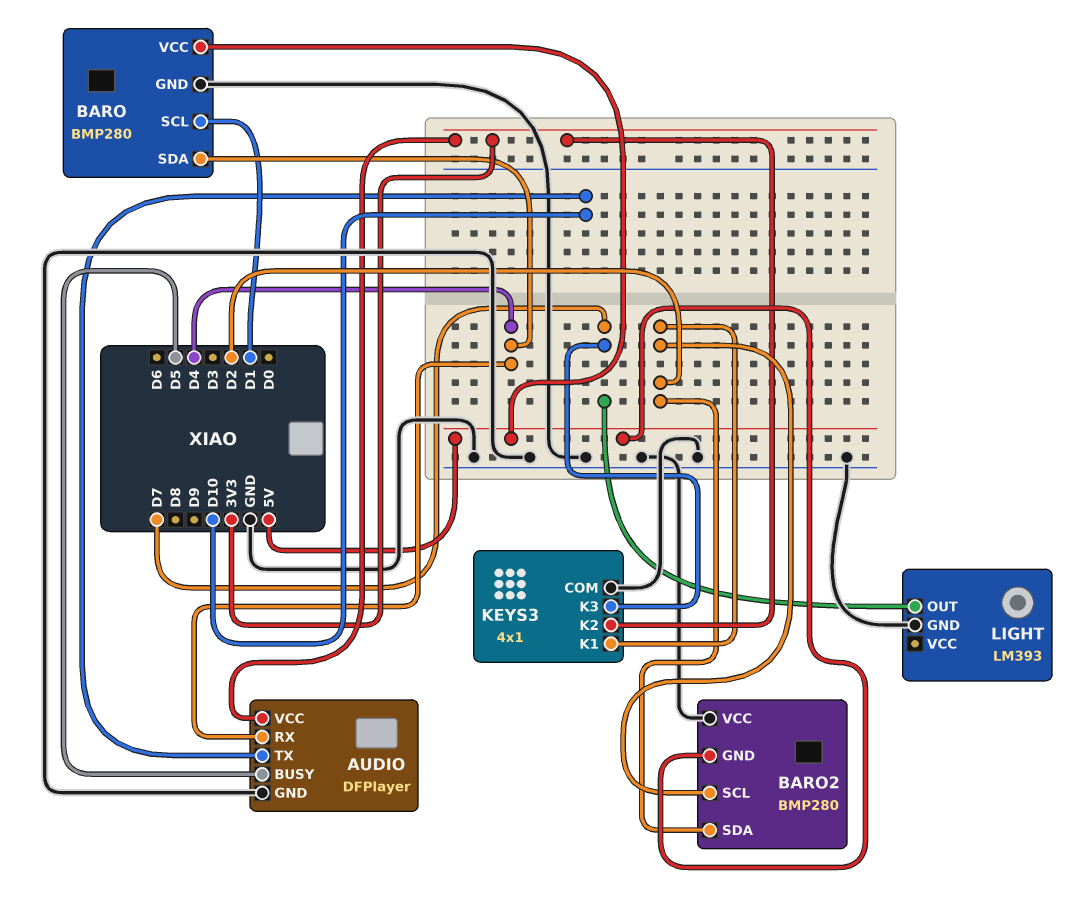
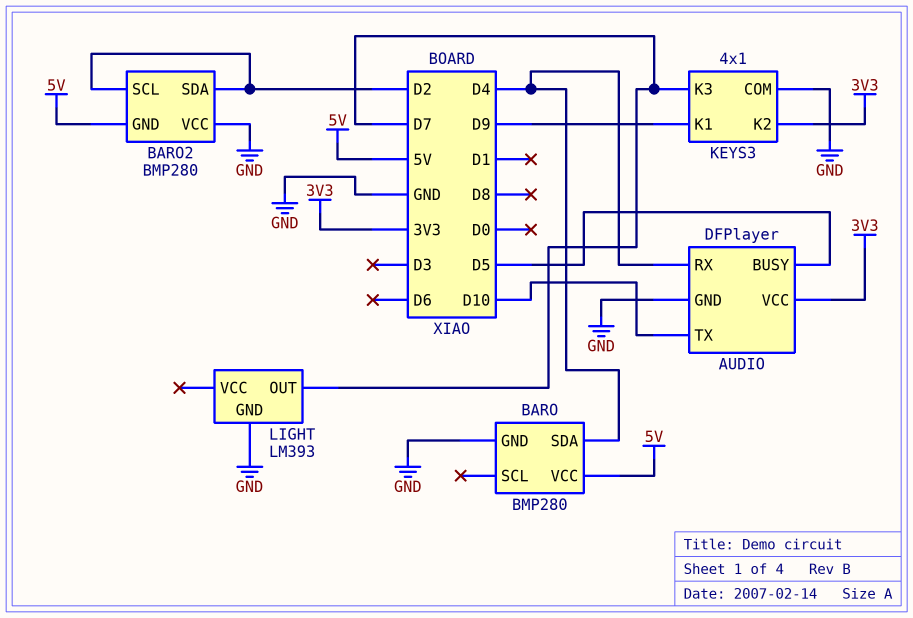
BARO pin SCL: D1 -> none
KEYS3 pin K1: D2 -> D9

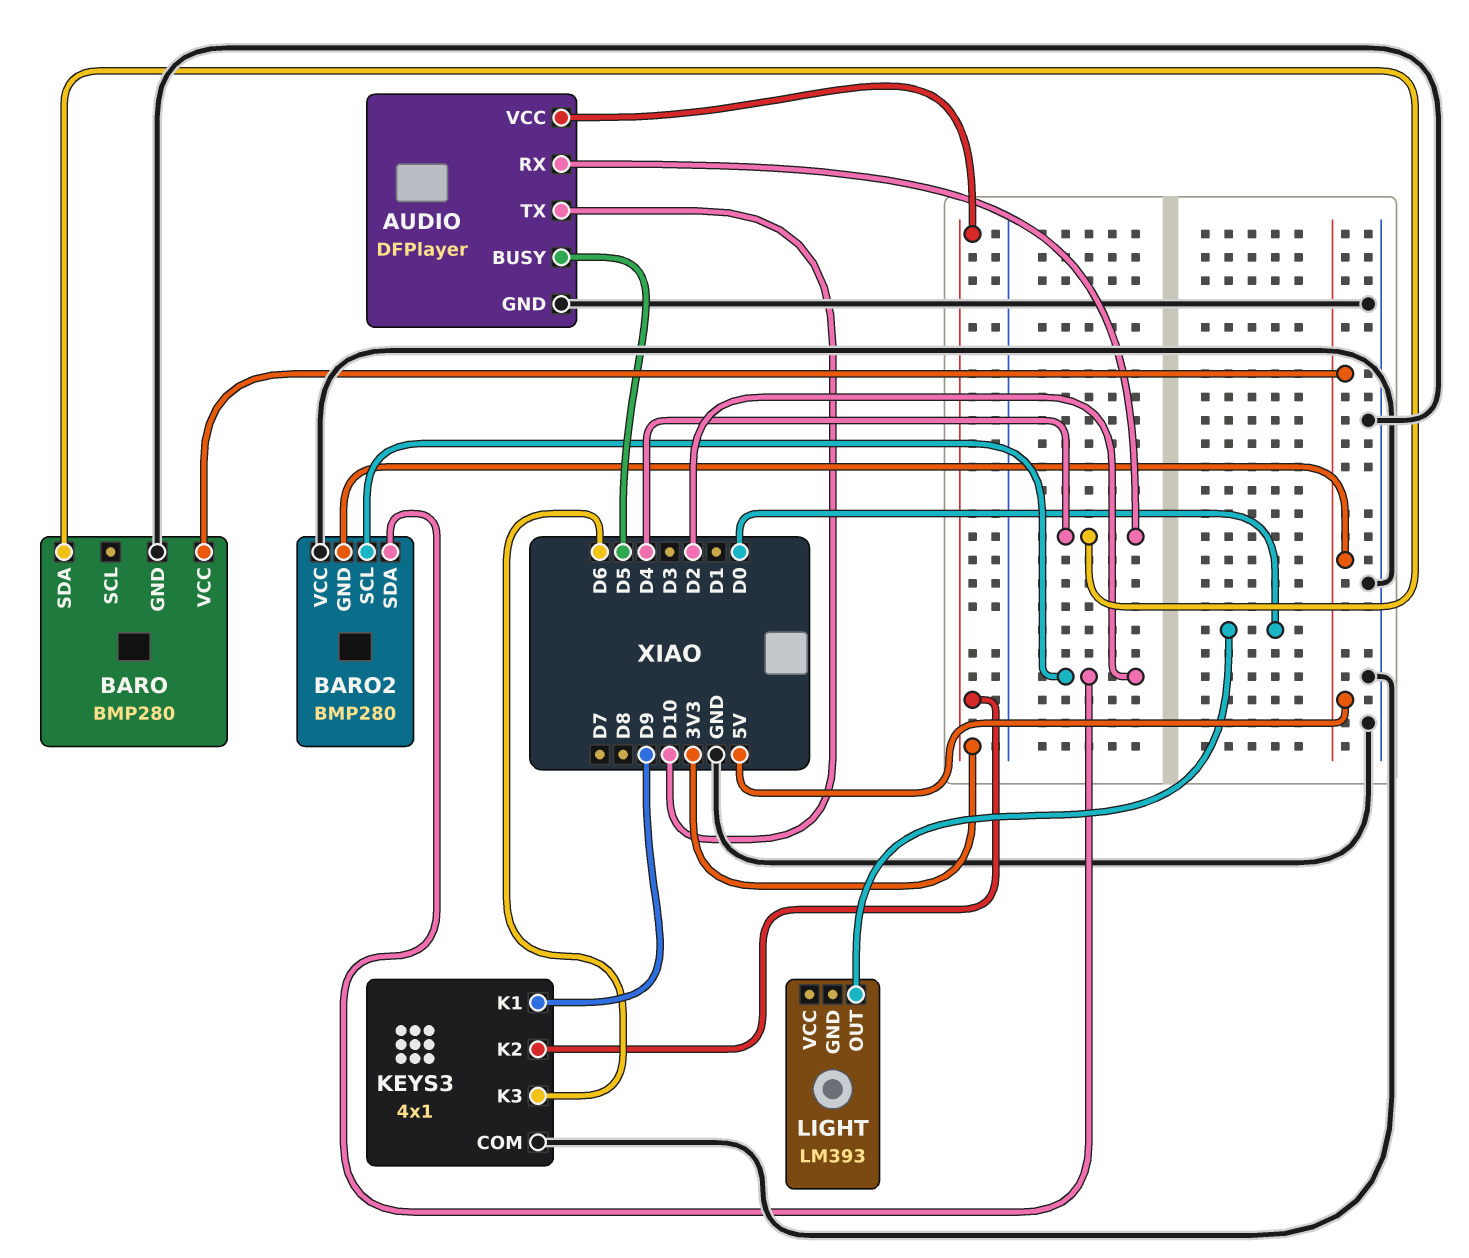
KEYS3 pin K3: D7 -> D6
LIGHT pin GND: GND -> none
LIGHT pin OUT: D7 -> D0

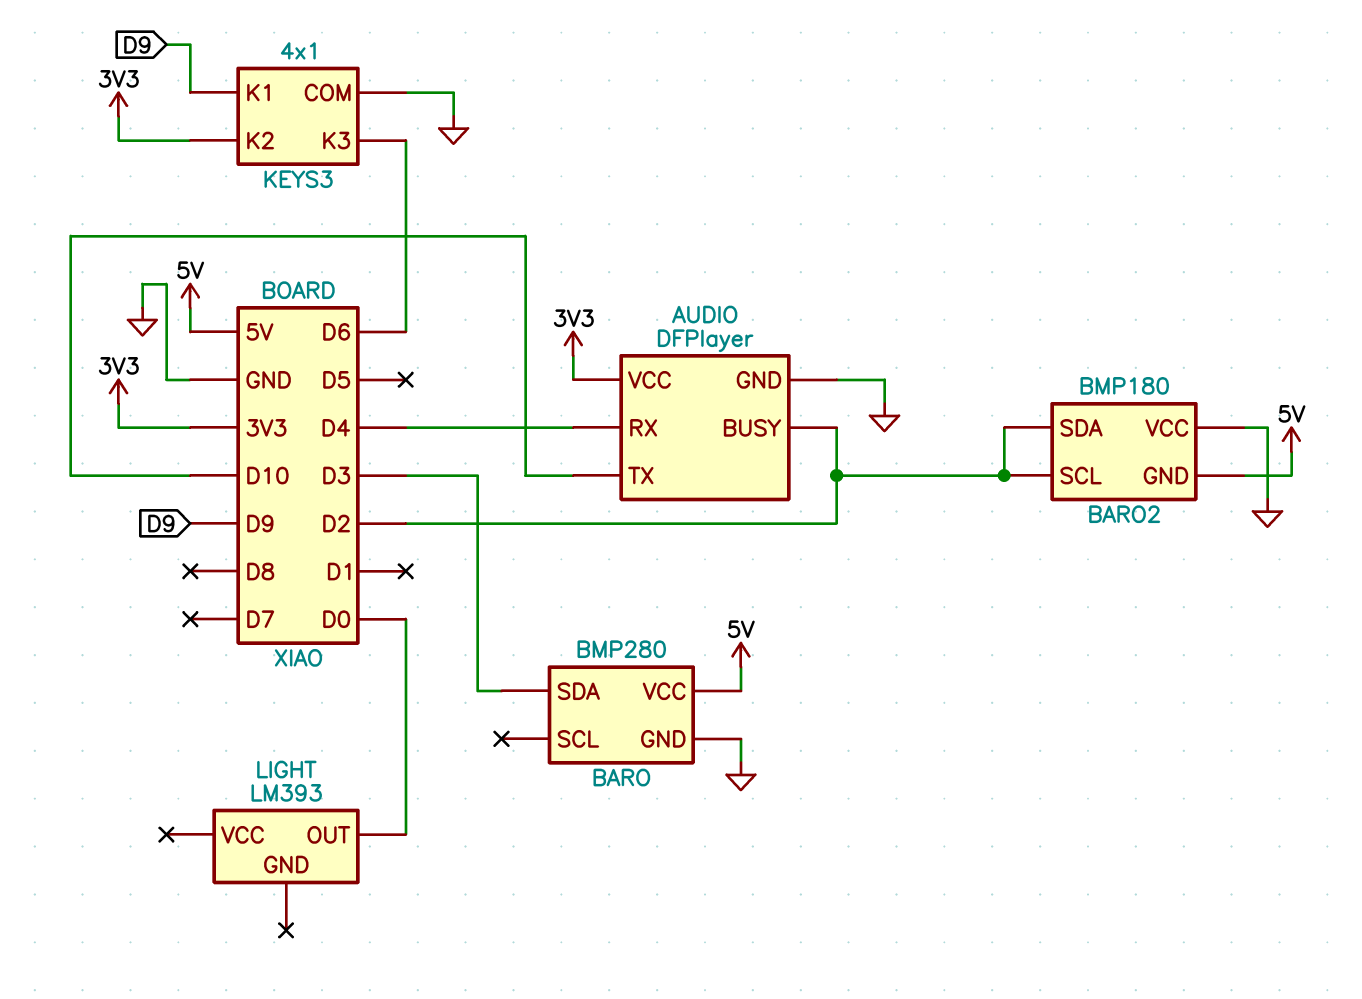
AUDIO pin BUSY: D5 -> D2
BARO pin SDA: D4 -> D3
BARO2: BMP280 -> BMP180

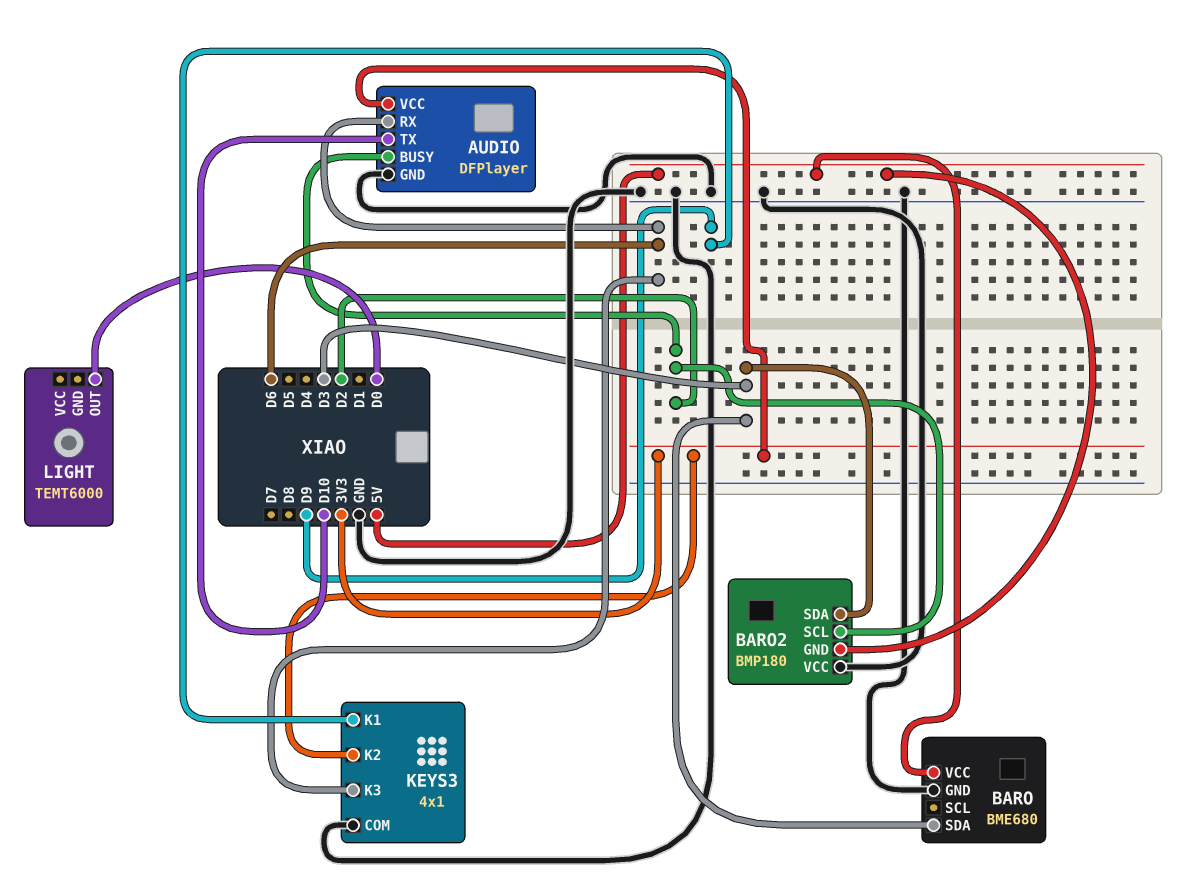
AUDIO pin RX: D4 -> D6
BARO: BMP280 -> BME680
BARO2 pin SDA: D2 -> D3
LIGHT: LM393 -> TEMT6000

